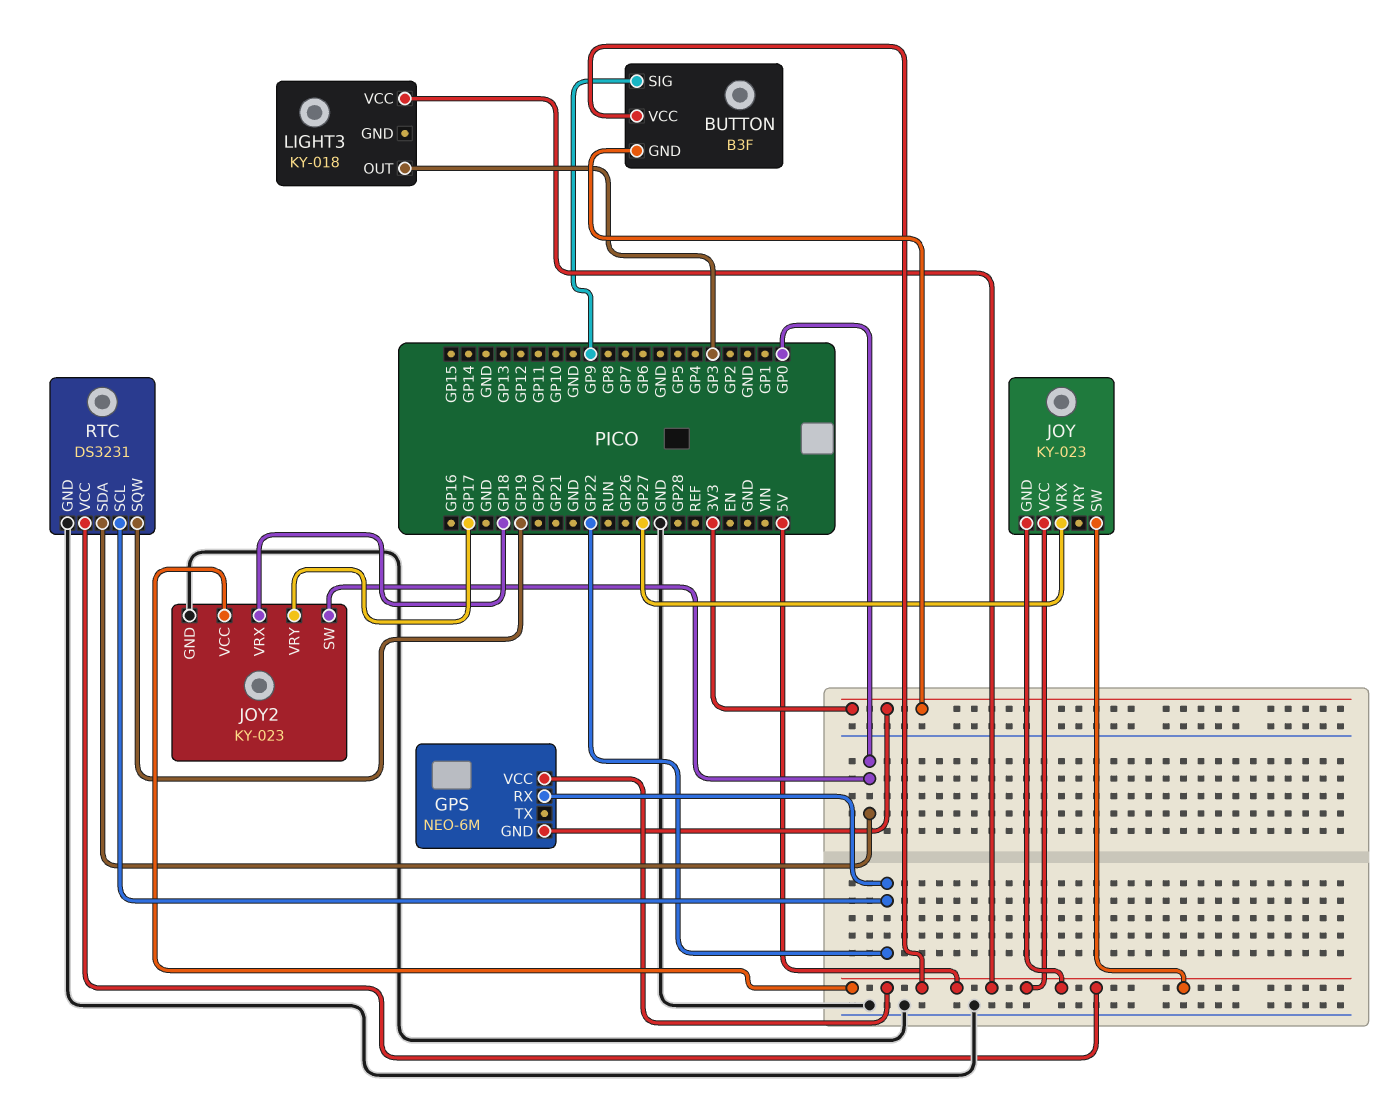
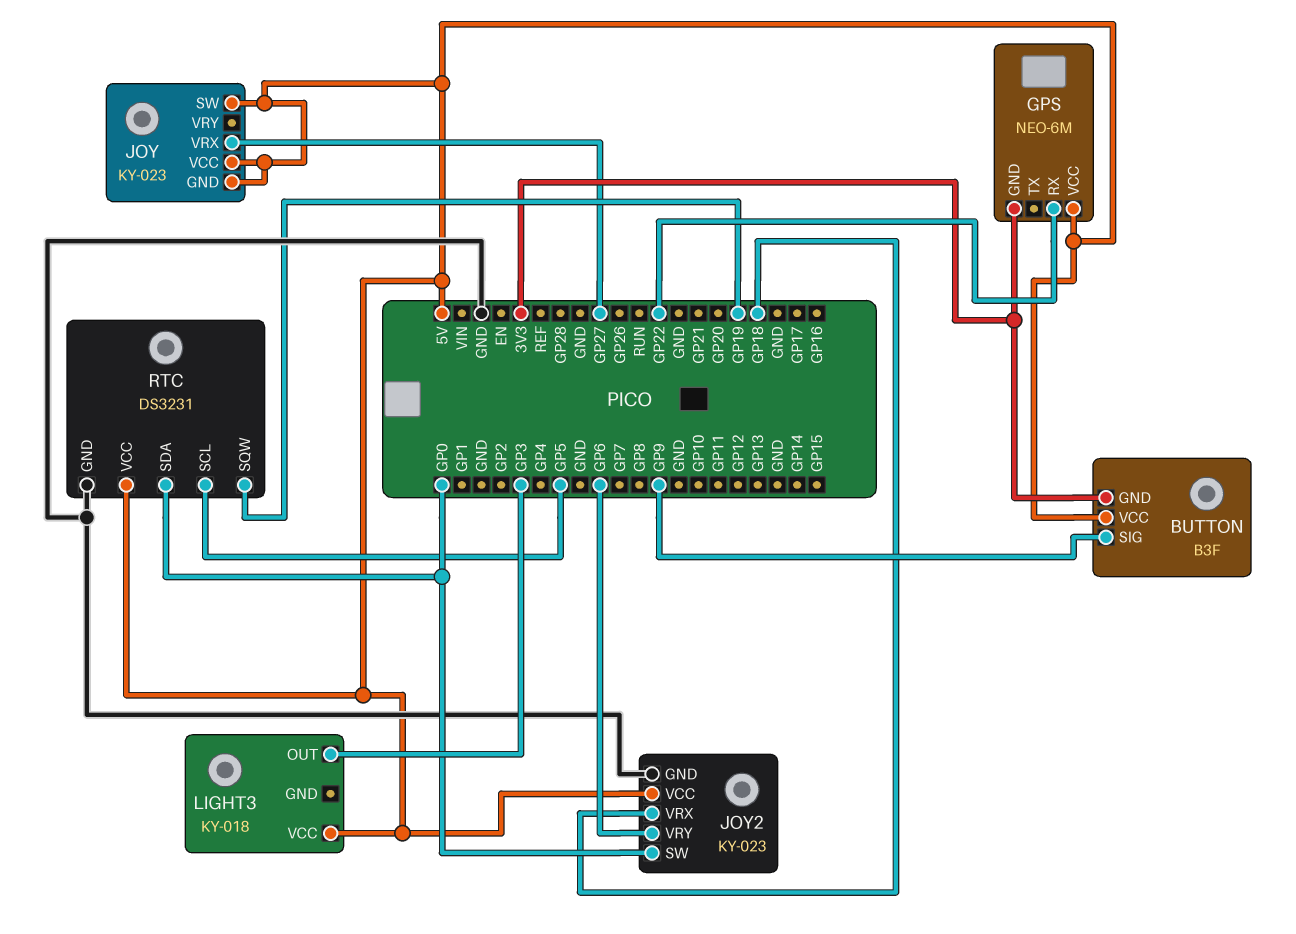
JOY2 pin VRY: GP17 -> GP6
RTC pin SCL: GP22 -> GP5

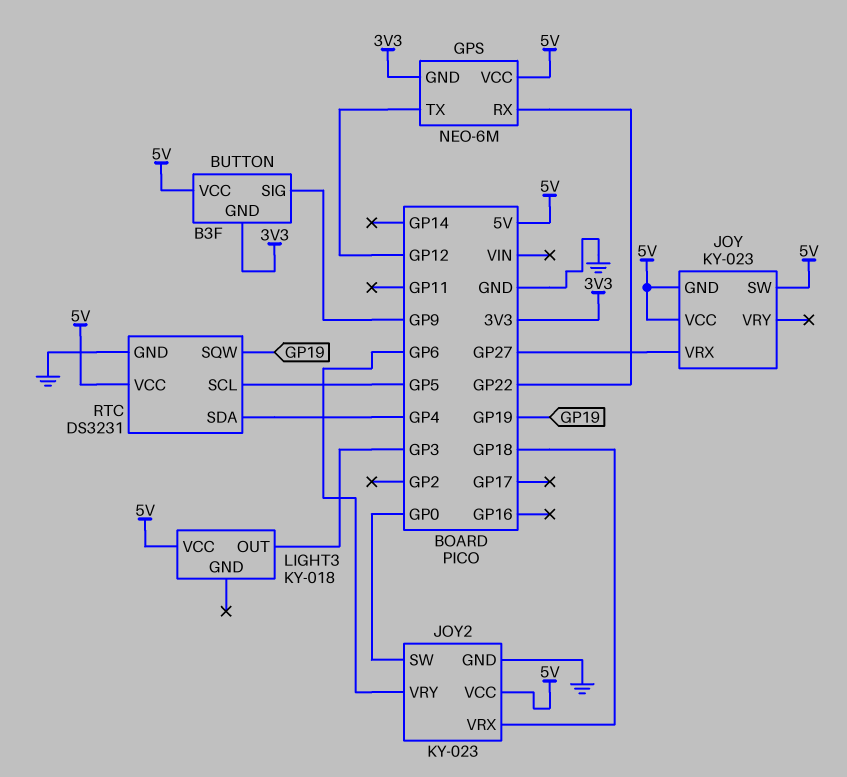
GPS pin TX: none -> GP12
RTC pin SDA: GP0 -> GP4

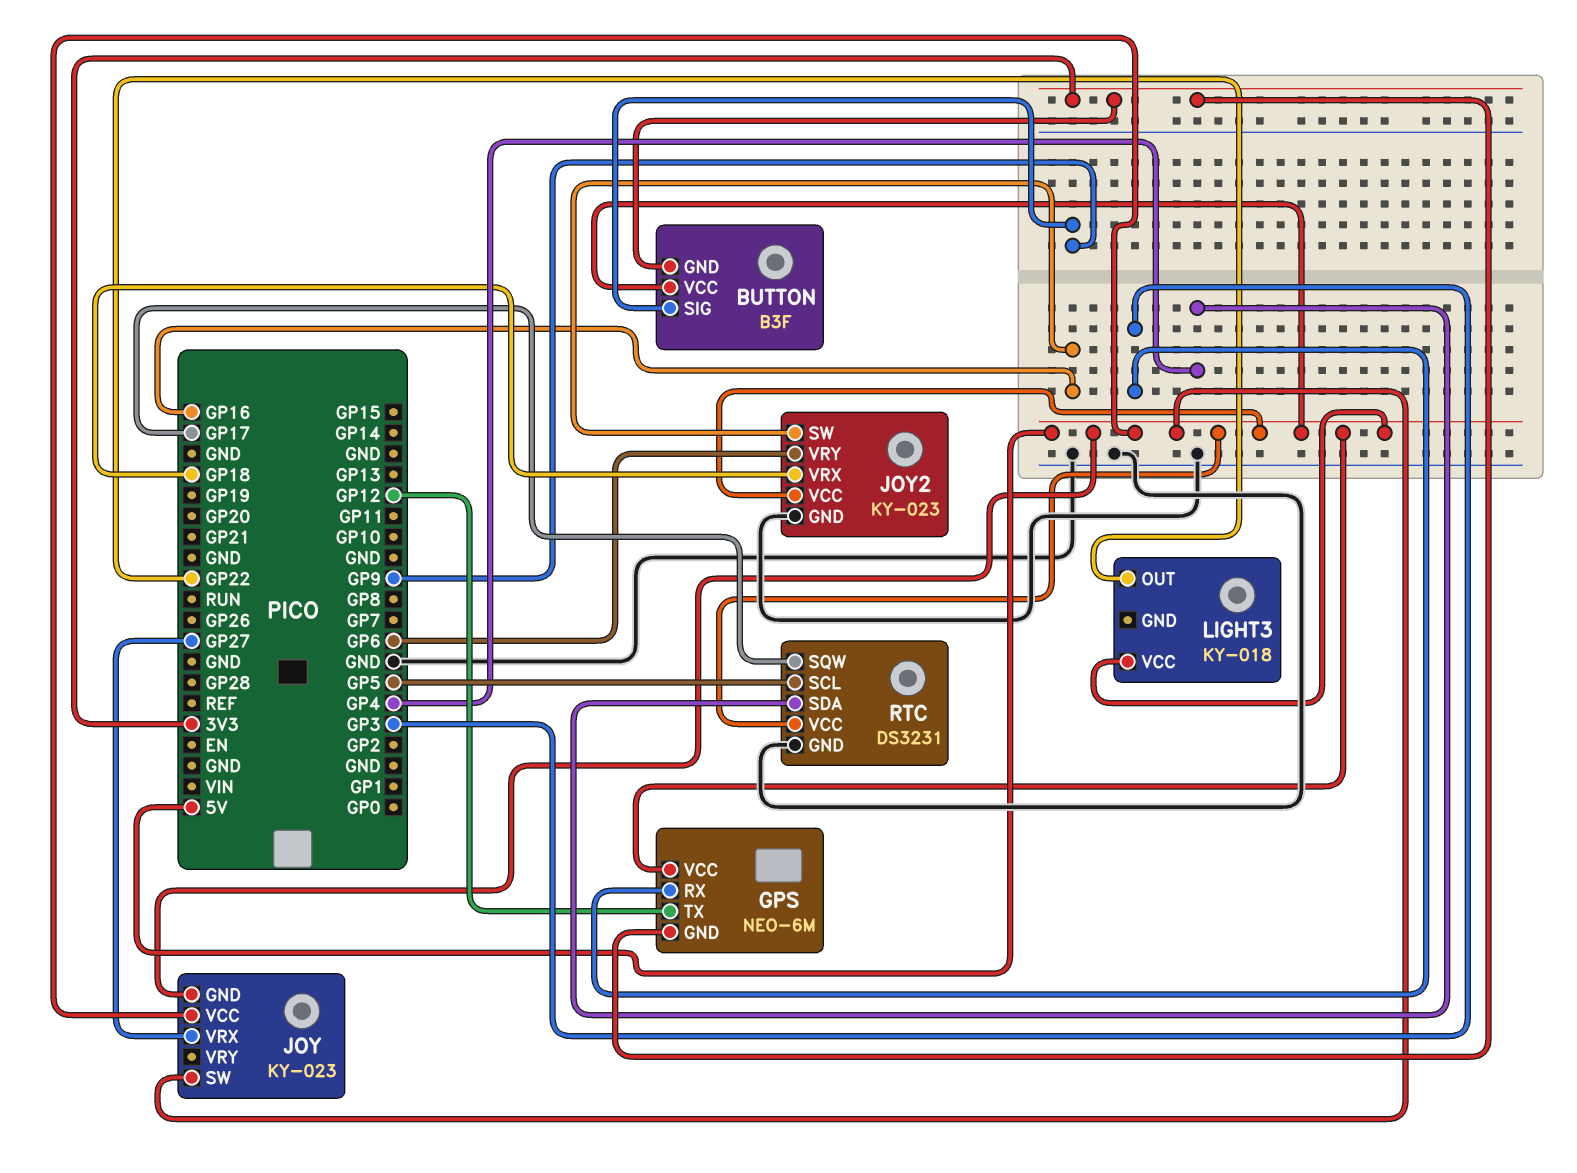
GPS pin RX: GP22 -> GP3
JOY2 pin SW: GP0 -> GP16
LIGHT3 pin OUT: GP3 -> GP22
RTC pin SQW: GP19 -> GP17

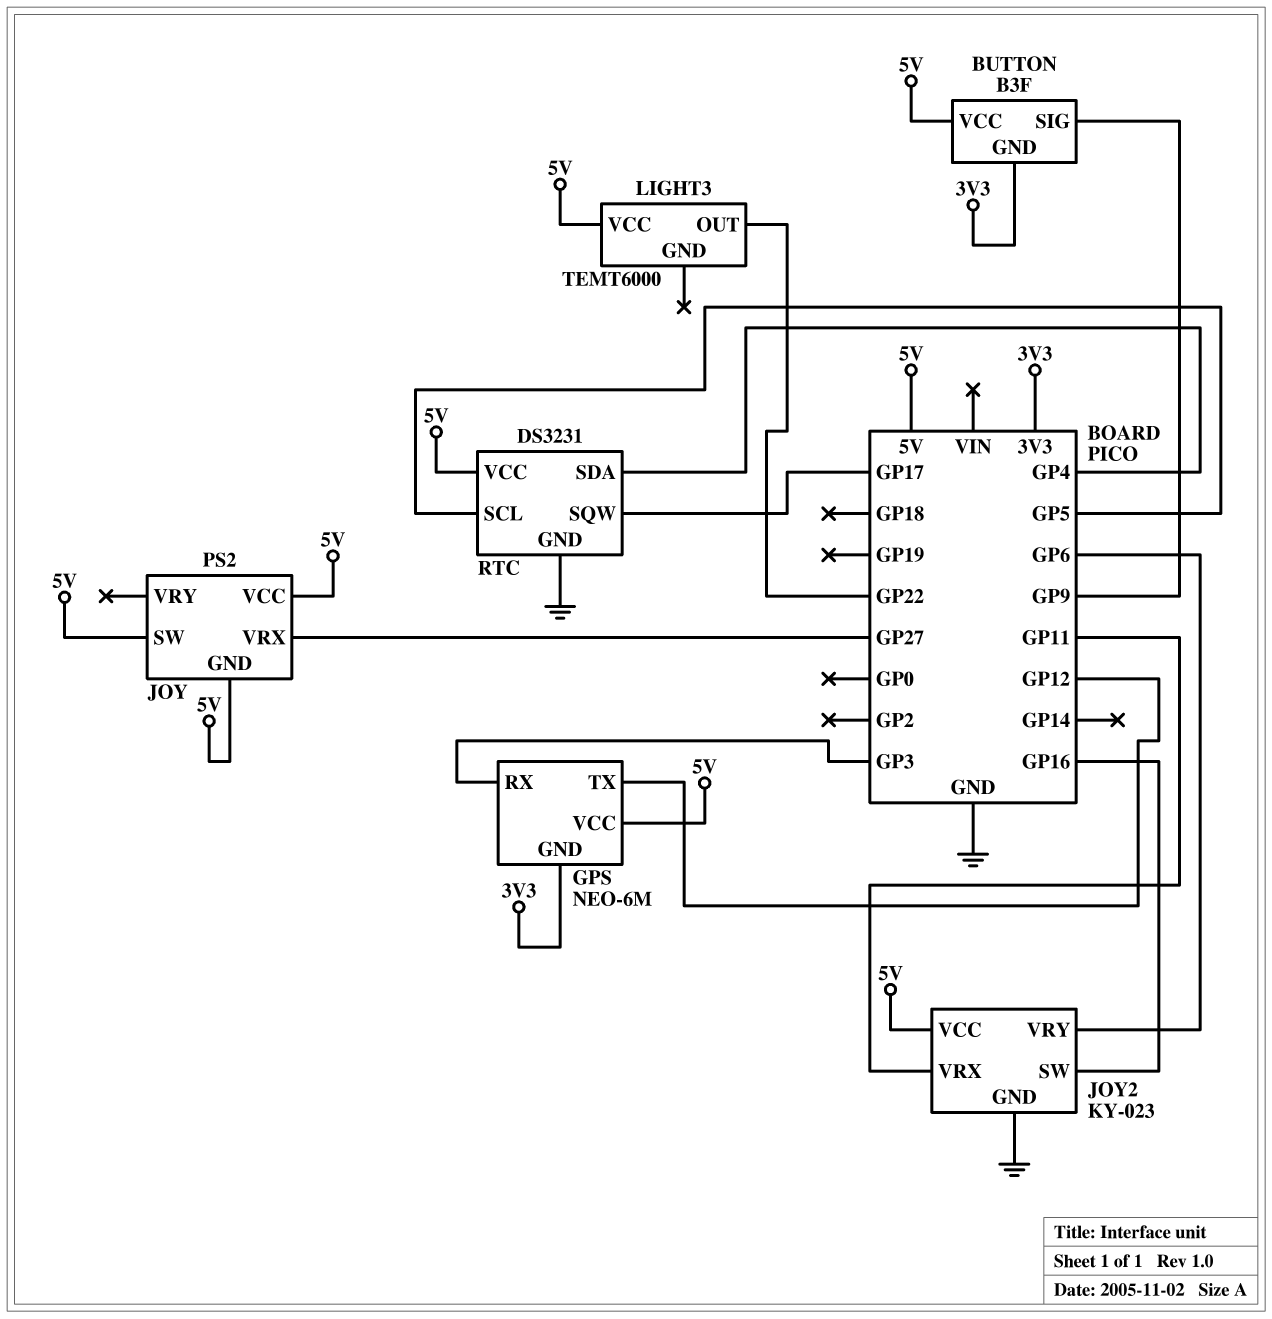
JOY: KY-023 -> PS2
JOY2 pin VRX: GP18 -> GP11
LIGHT3: KY-018 -> TEMT6000

